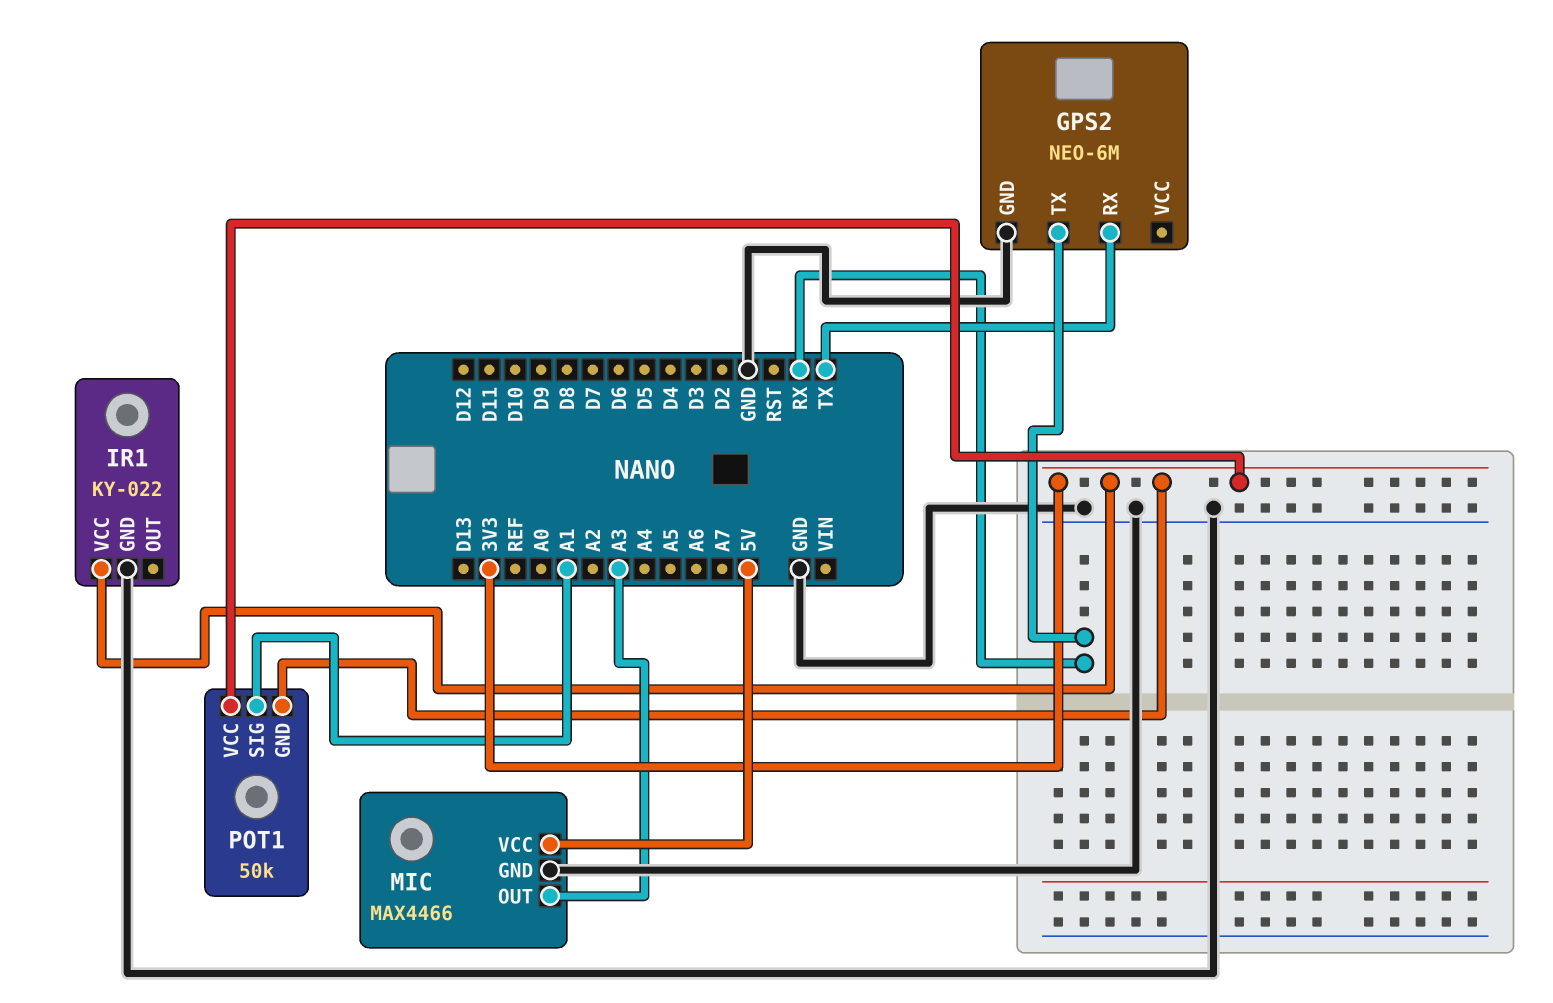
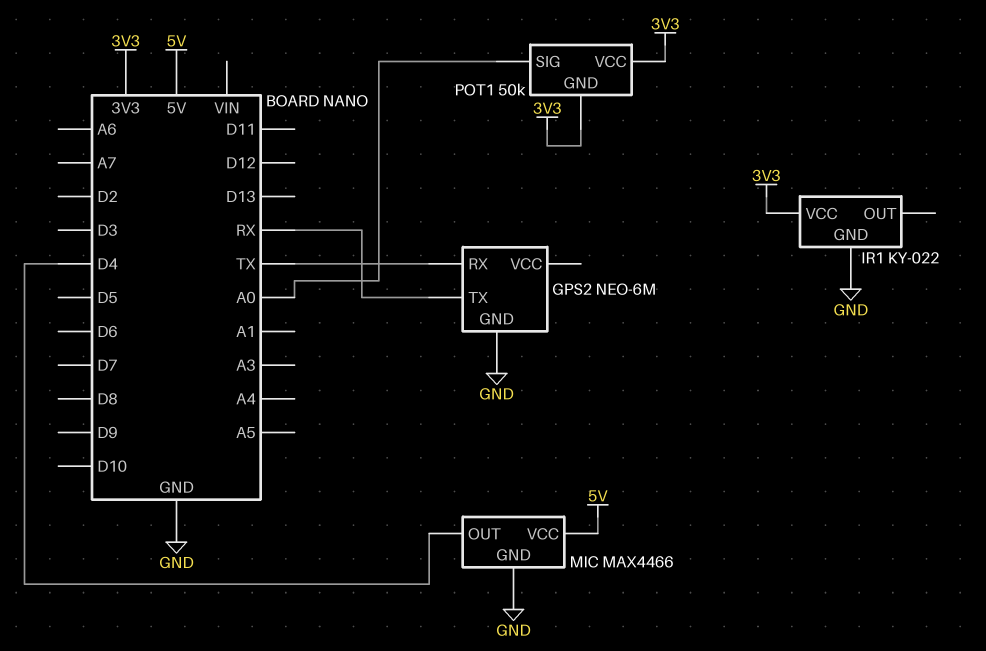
MIC pin OUT: A3 -> D4
POT1 pin SIG: A1 -> A0

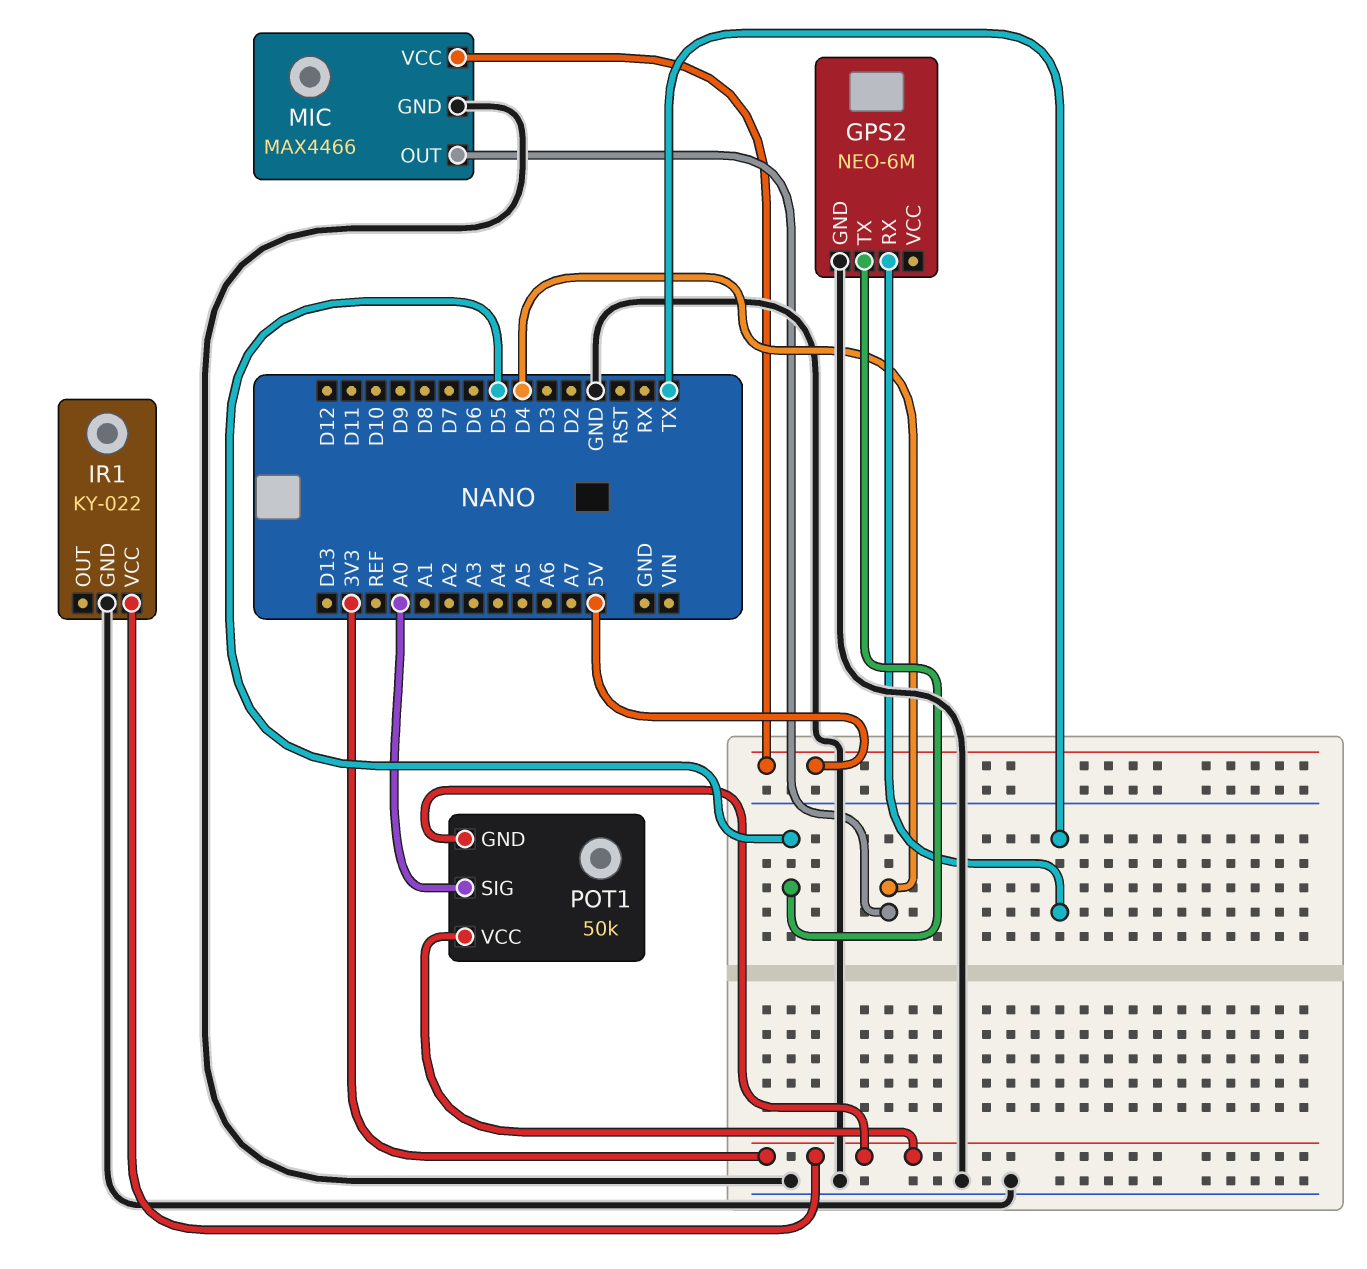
GPS2 pin TX: RX -> D5

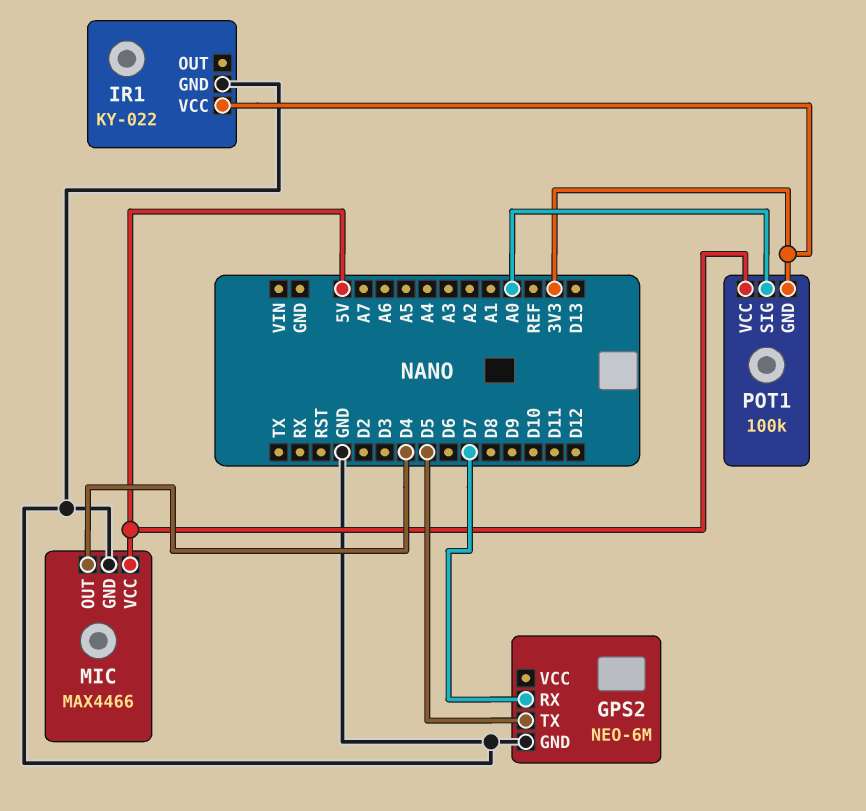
GPS2 pin RX: TX -> D7
POT1: 50k -> 100k
POT1 pin VCC: 3V3 -> 5V

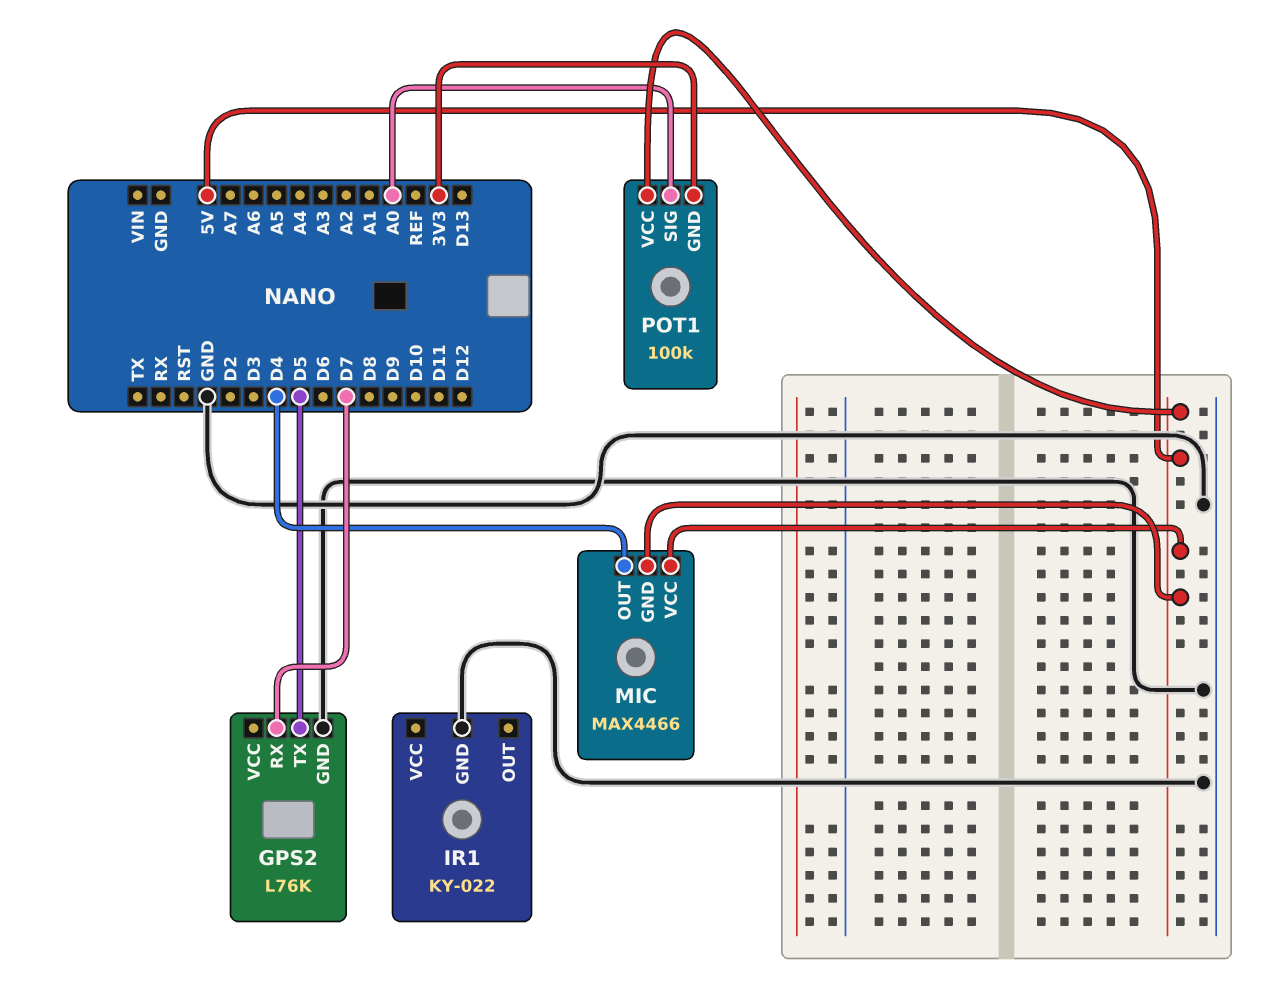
GPS2: NEO-6M -> L76K
IR1 pin VCC: 3V3 -> none
MIC pin GND: GND -> 5V

